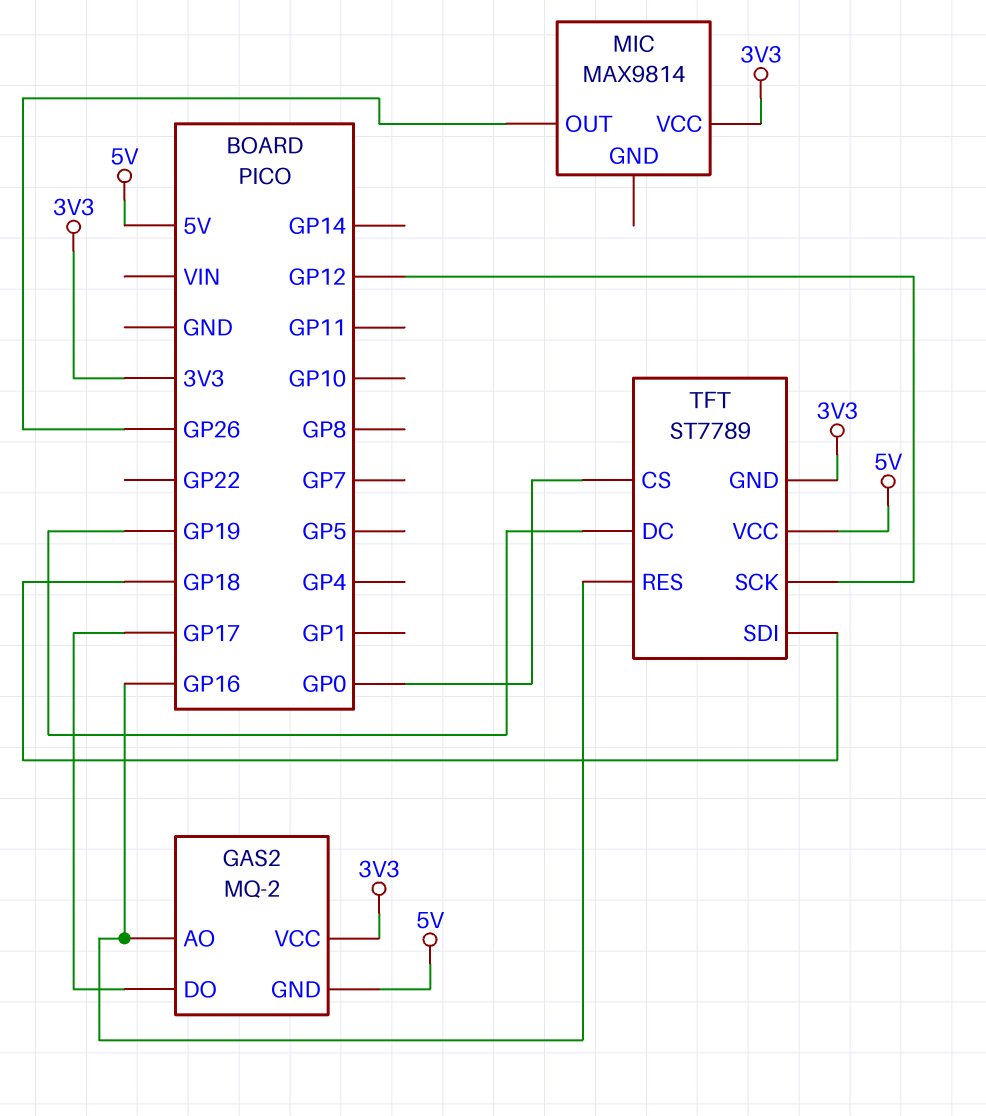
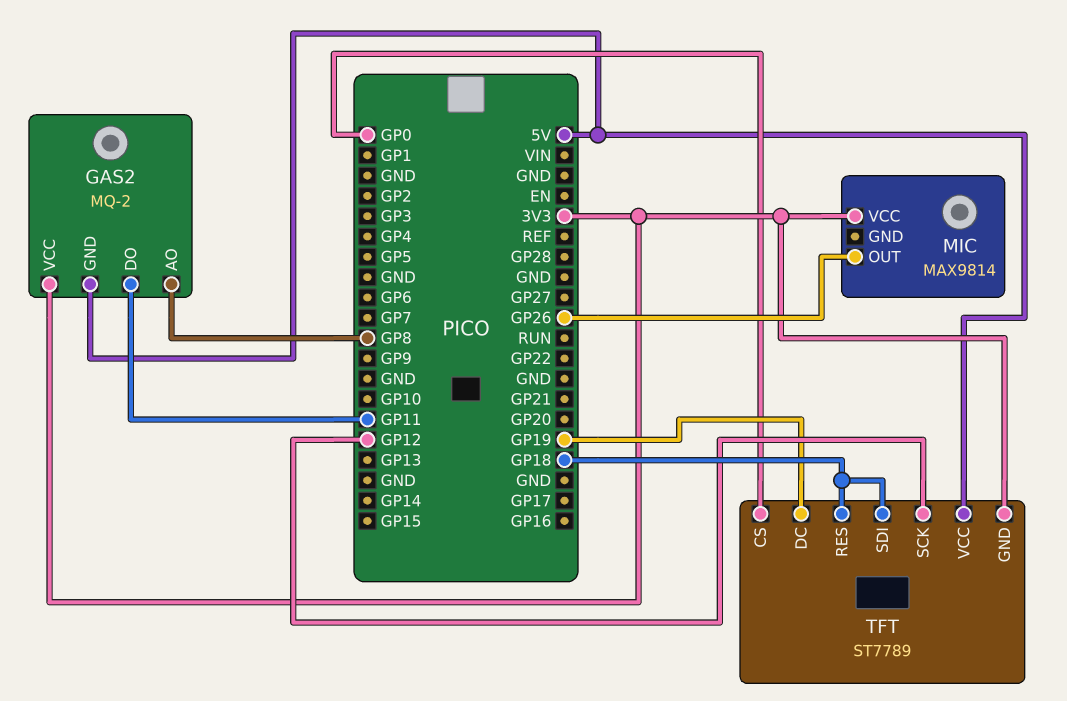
GAS2 pin AO: GP16 -> GP8
GAS2 pin DO: GP17 -> GP11
TFT pin RES: GP16 -> GP18

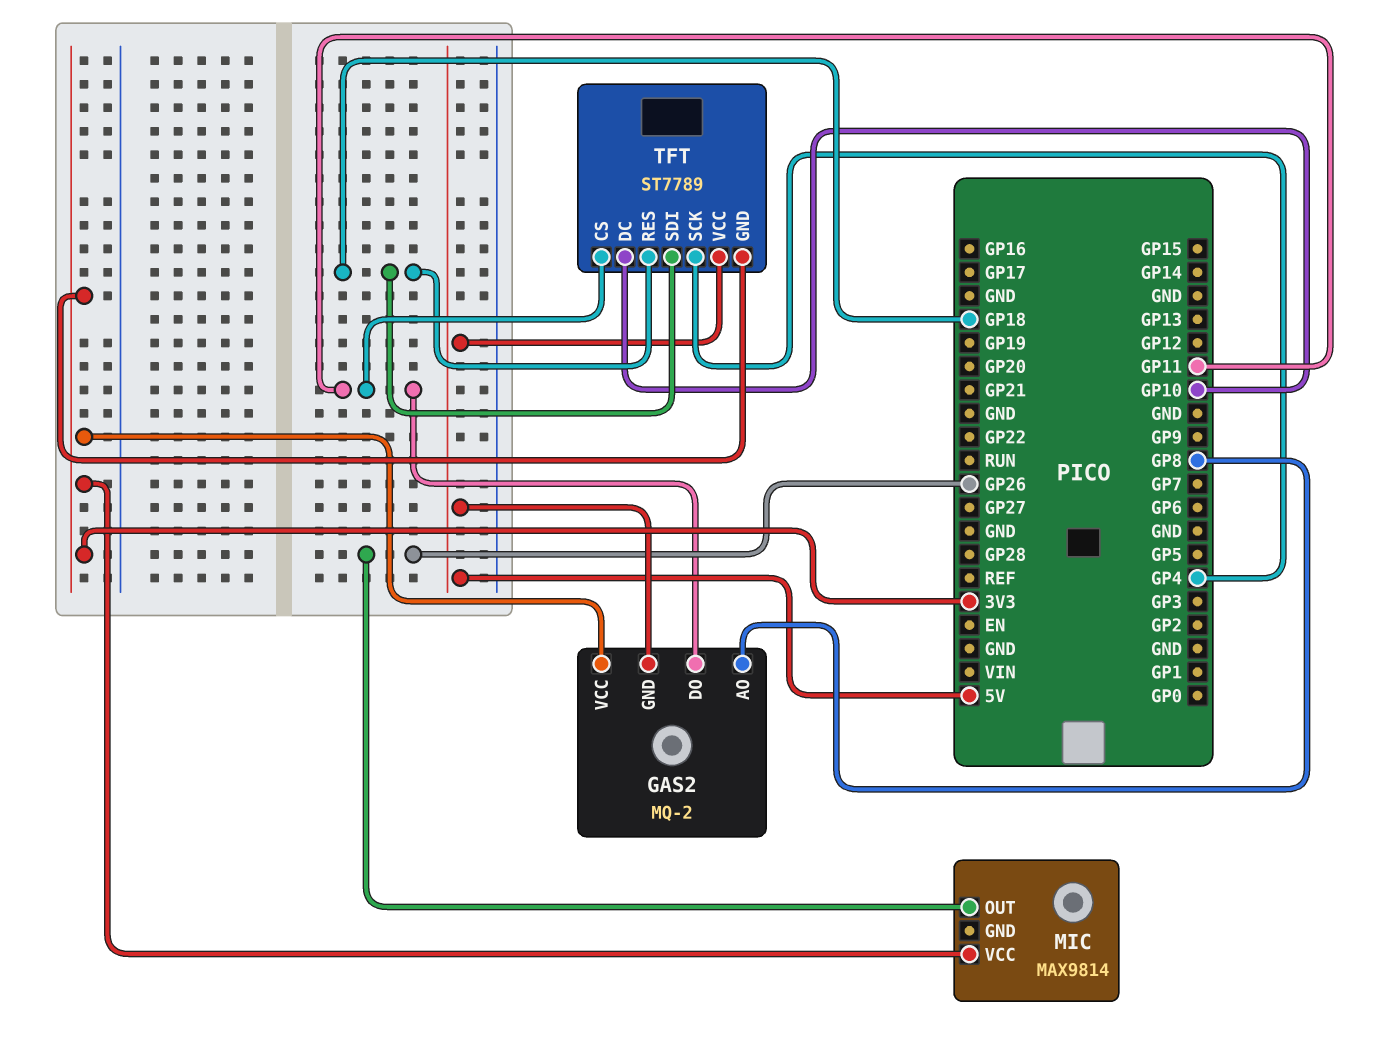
TFT pin CS: GP0 -> GP11
TFT pin DC: GP19 -> GP10
TFT pin SCK: GP12 -> GP4

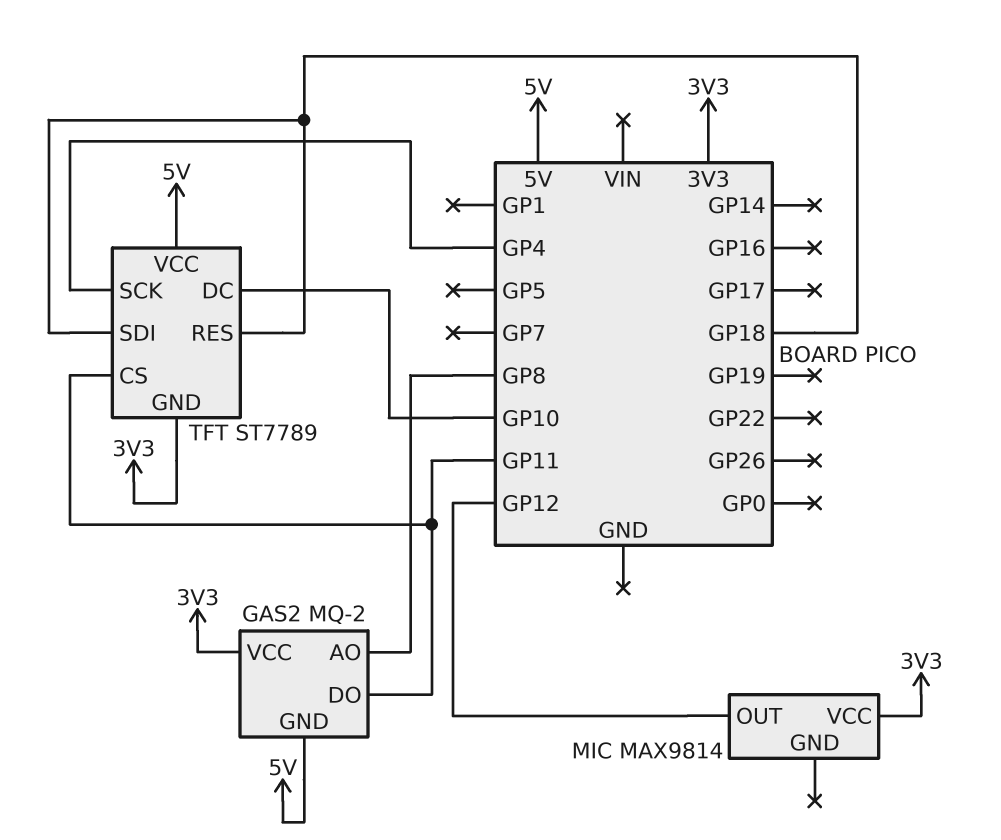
MIC pin OUT: GP26 -> GP12

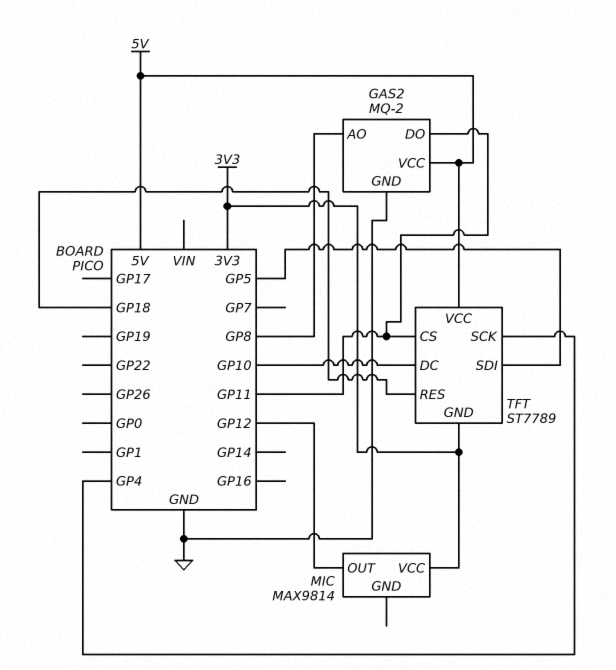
GAS2 pin GND: 5V -> GND
GAS2 pin VCC: 3V3 -> 5V
TFT pin SDI: GP18 -> GP5

